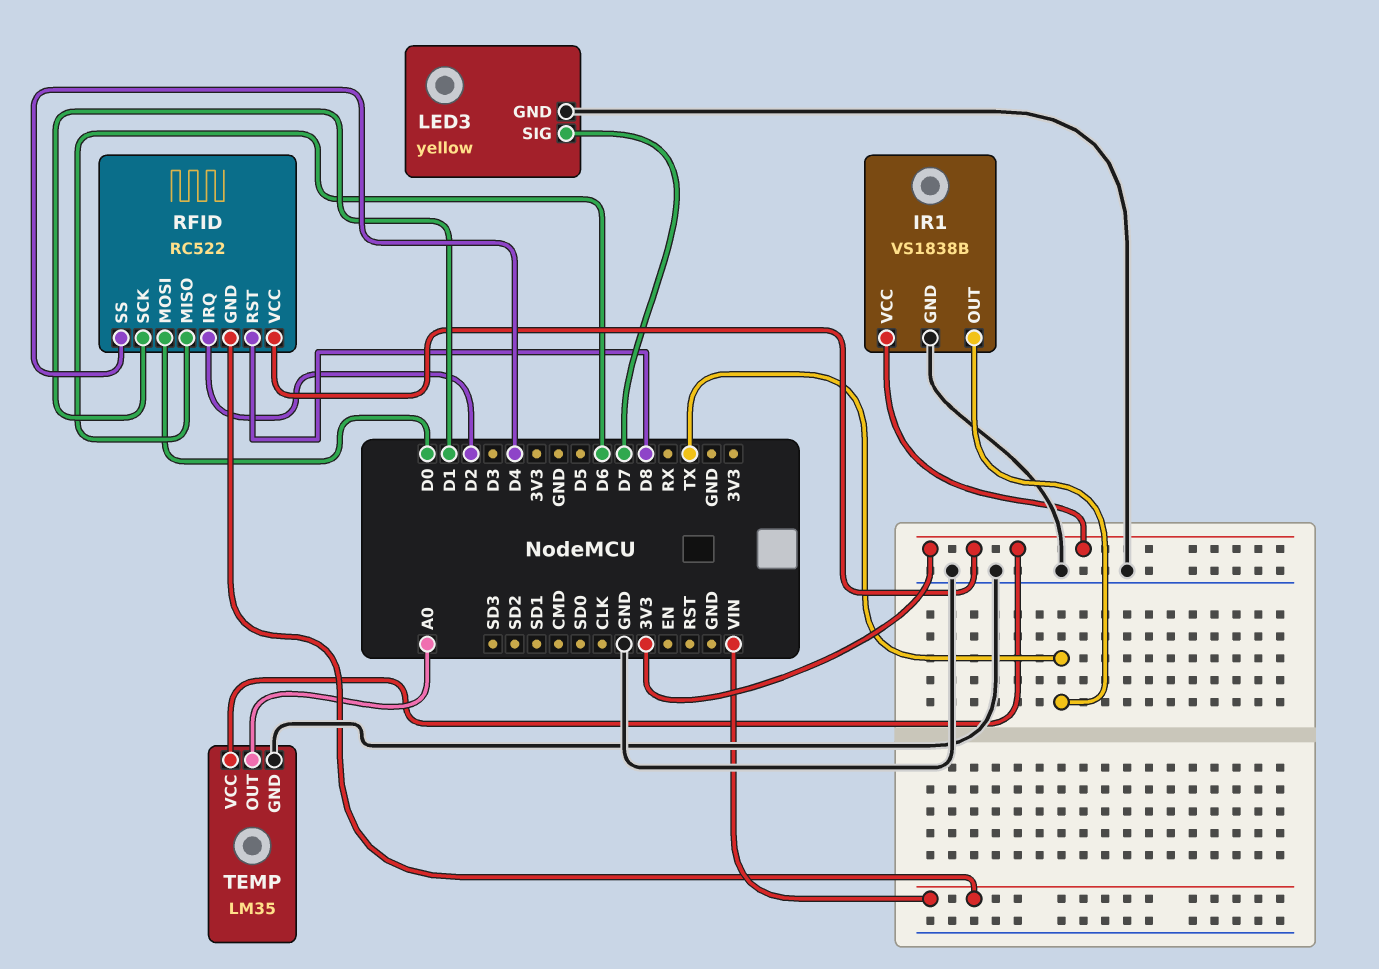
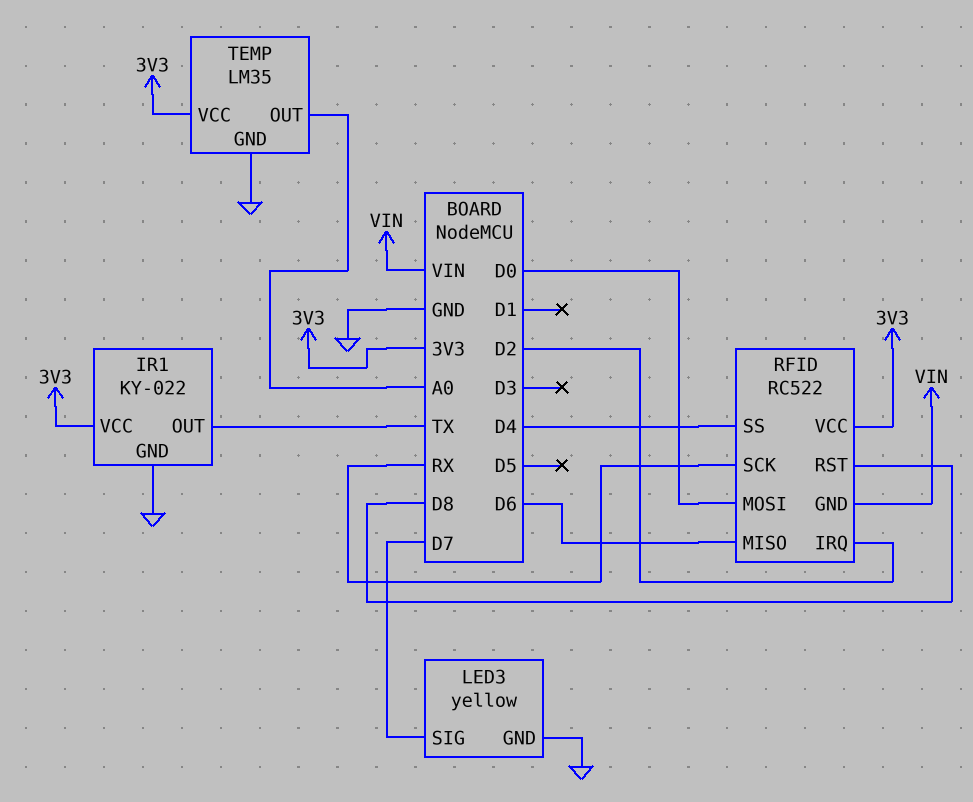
IR1: VS1838B -> KY-022
RFID pin SCK: D1 -> RX

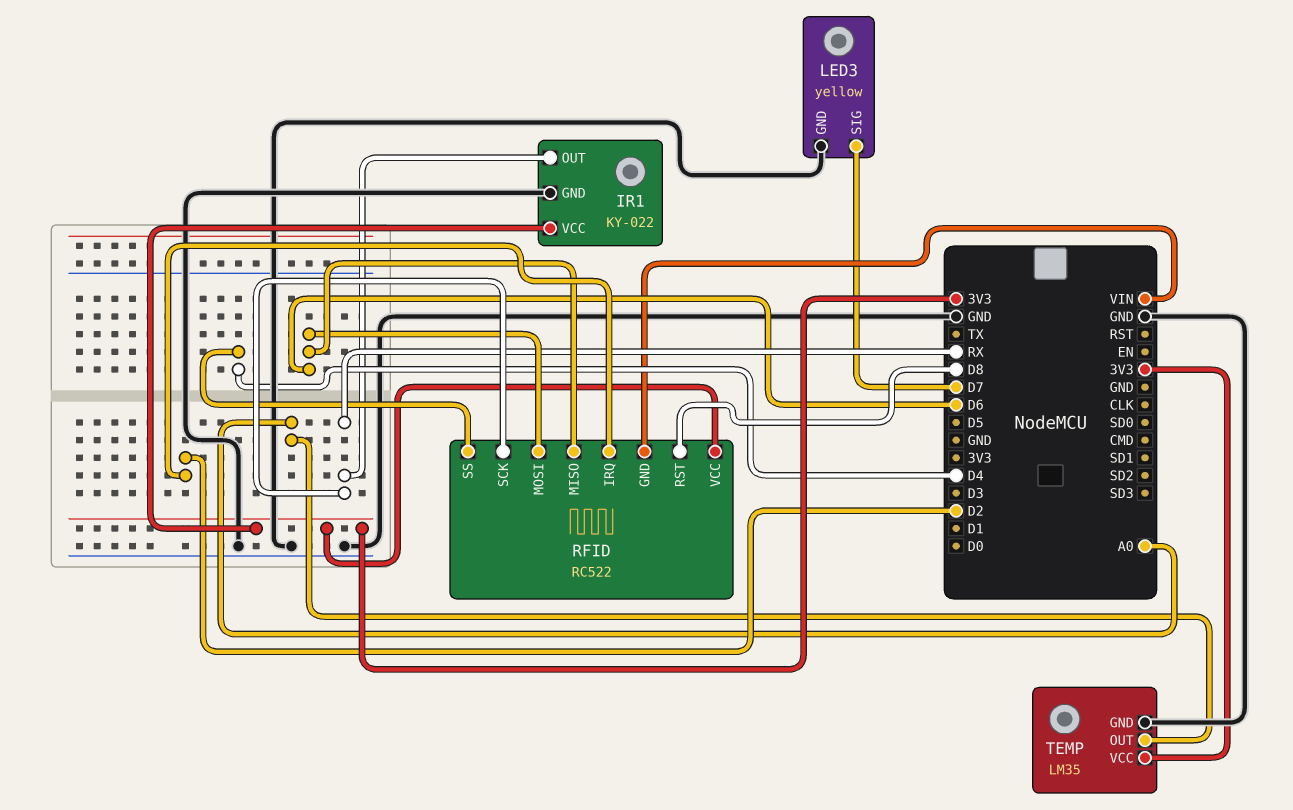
IR1 pin OUT: TX -> RX
RFID pin MOSI: D0 -> D6

